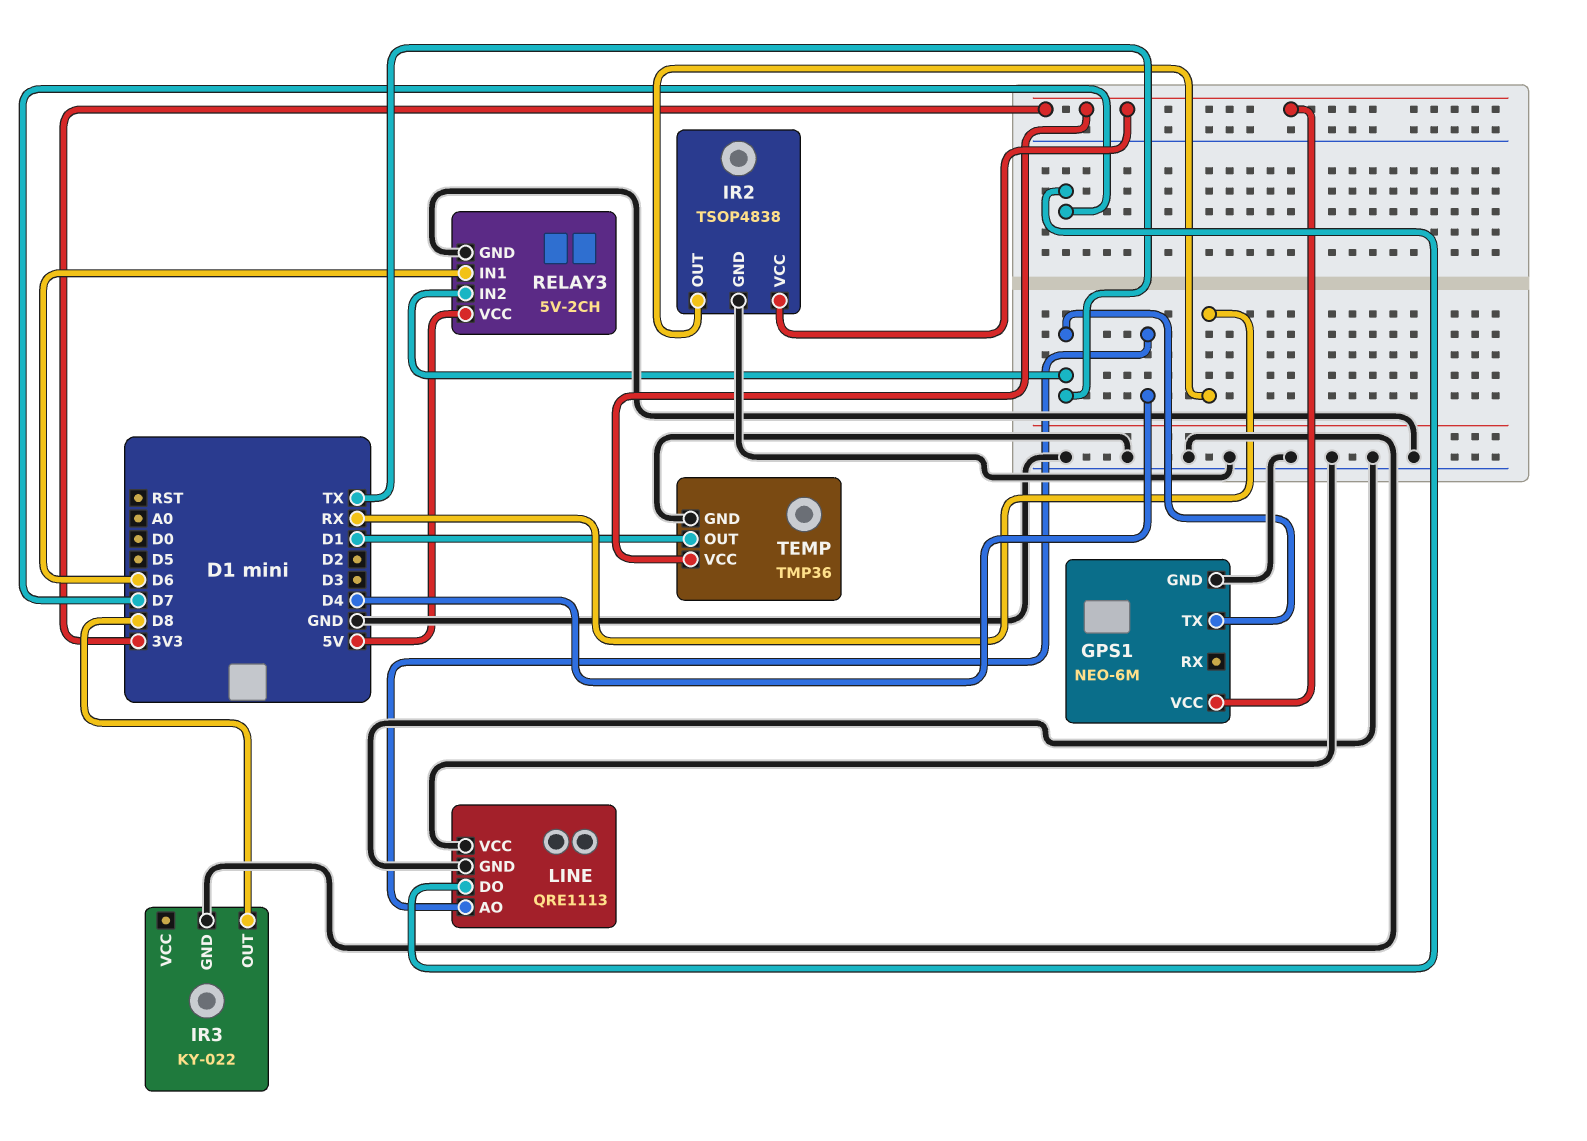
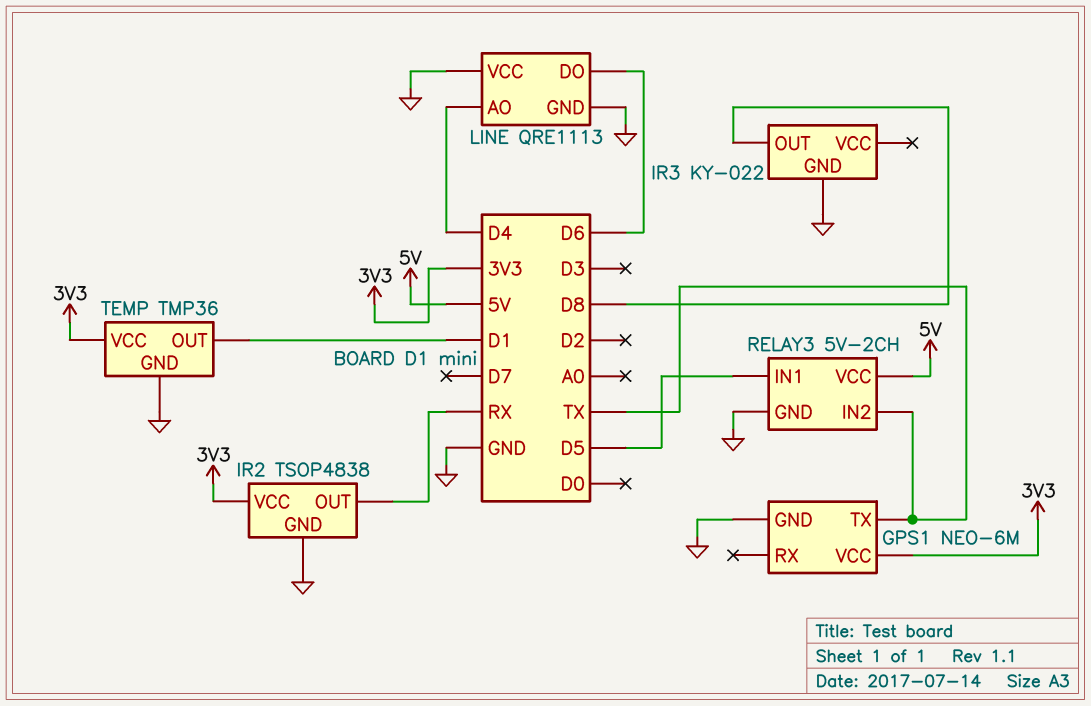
LINE pin DO: D7 -> D6
RELAY3 pin IN1: D6 -> D5

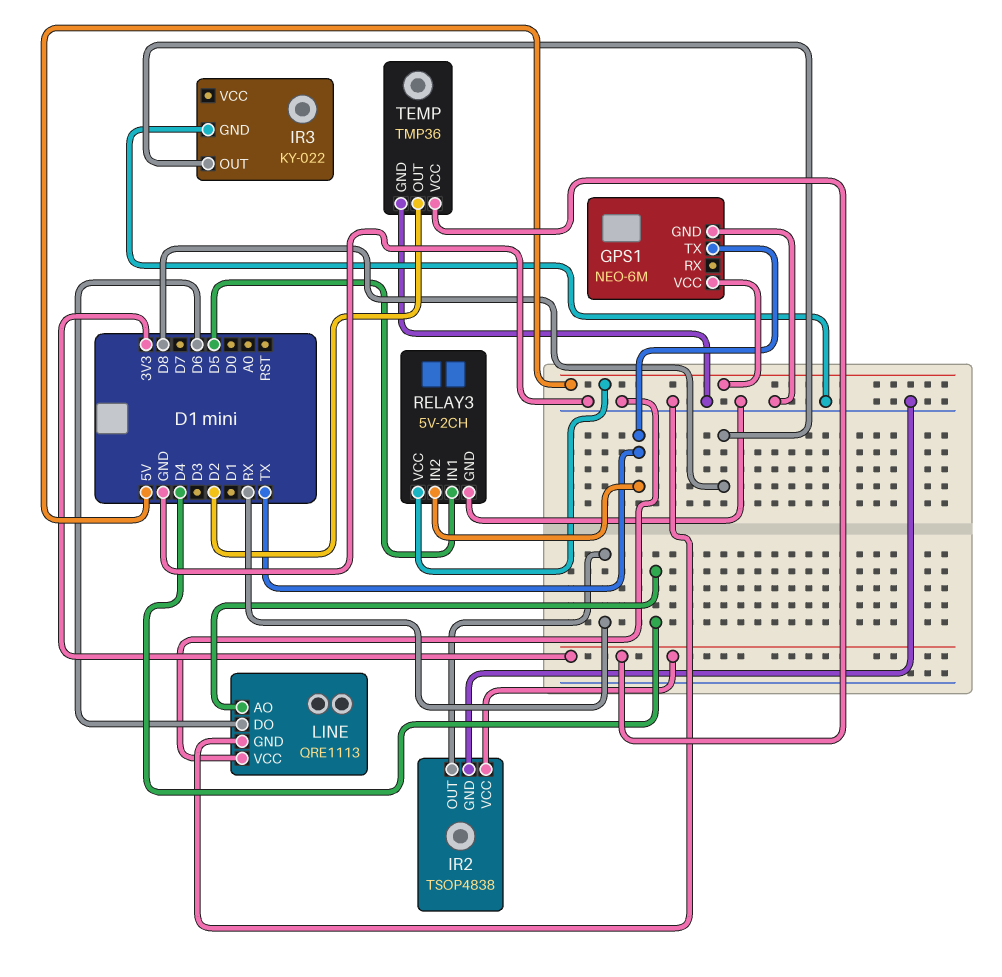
GPS1 pin VCC: 3V3 -> 5V
TEMP pin OUT: D1 -> D2

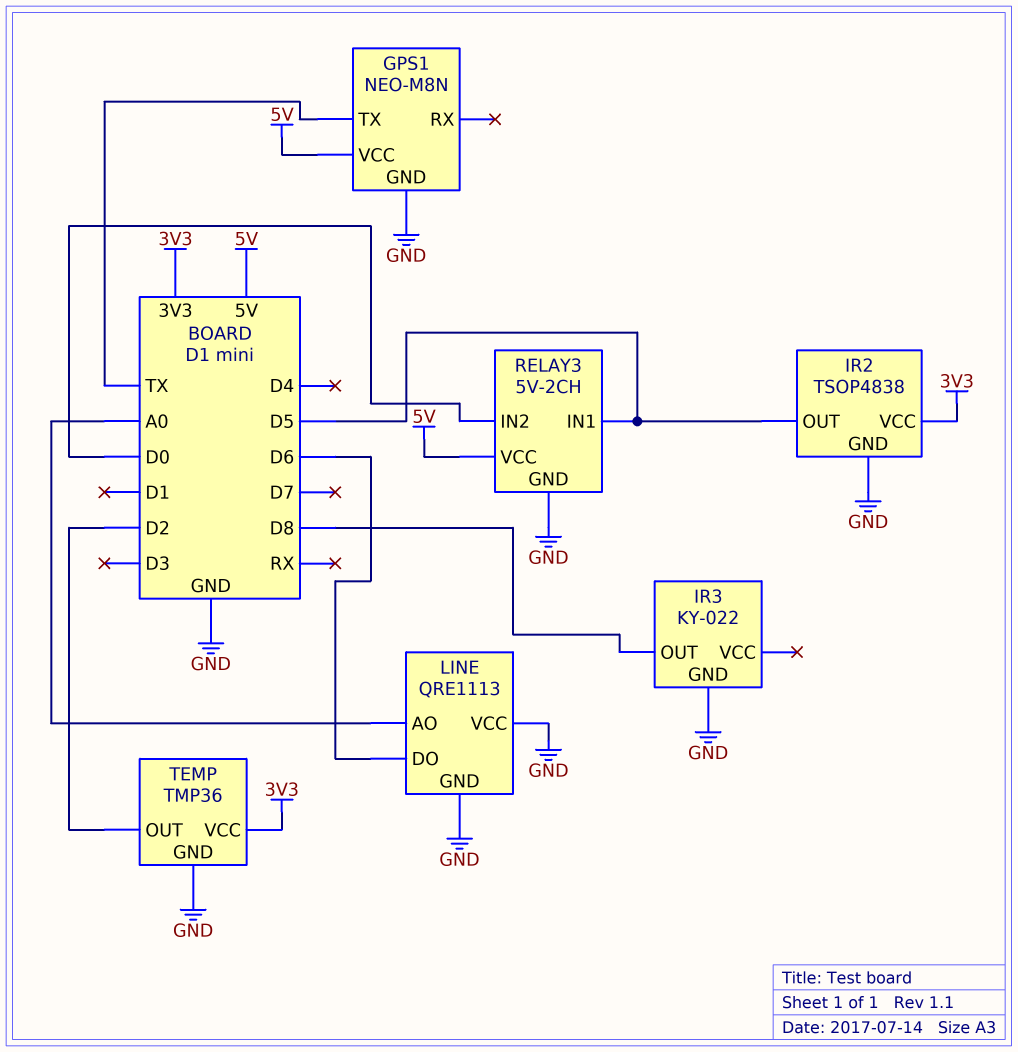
GPS1: NEO-6M -> NEO-M8N
IR2 pin OUT: RX -> D5
LINE pin AO: D4 -> A0
RELAY3 pin IN2: TX -> D0

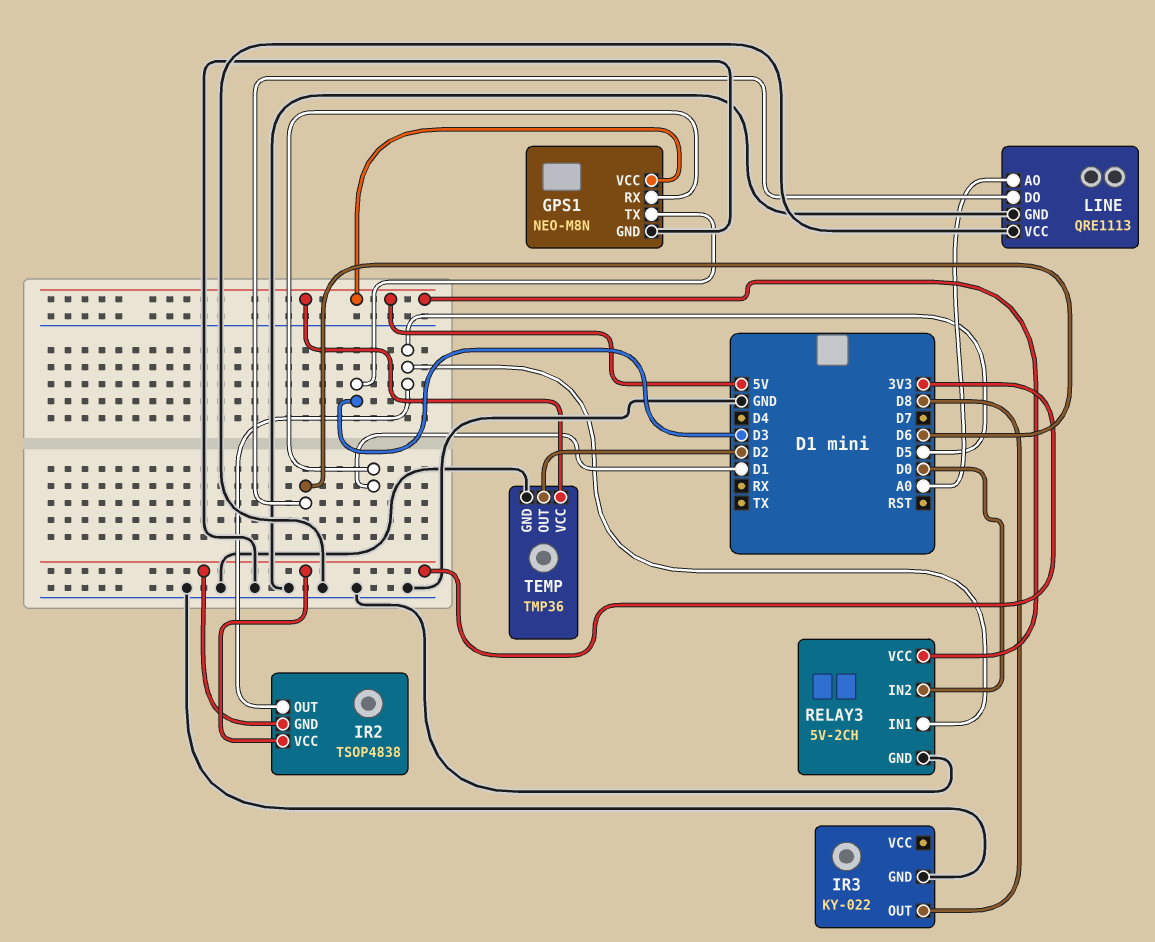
GPS1 pin RX: none -> D1
GPS1 pin TX: TX -> D3
IR2 pin GND: GND -> 3V3
TEMP pin VCC: 3V3 -> 5V

